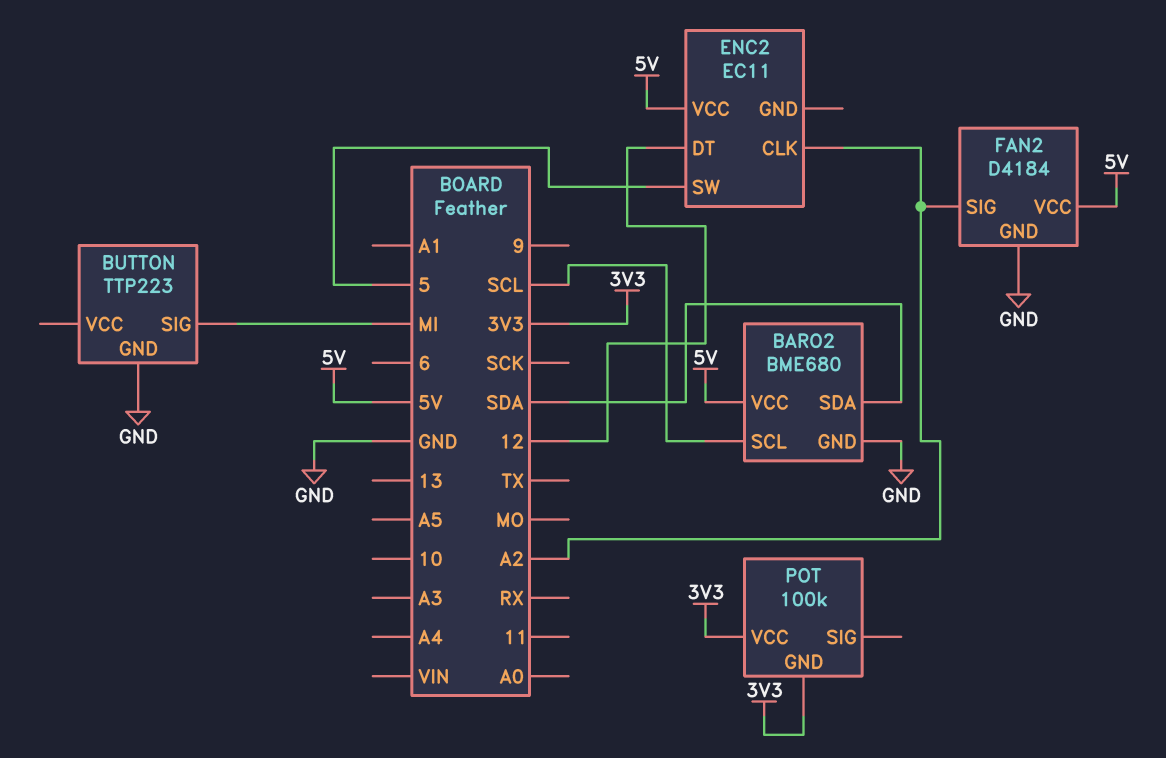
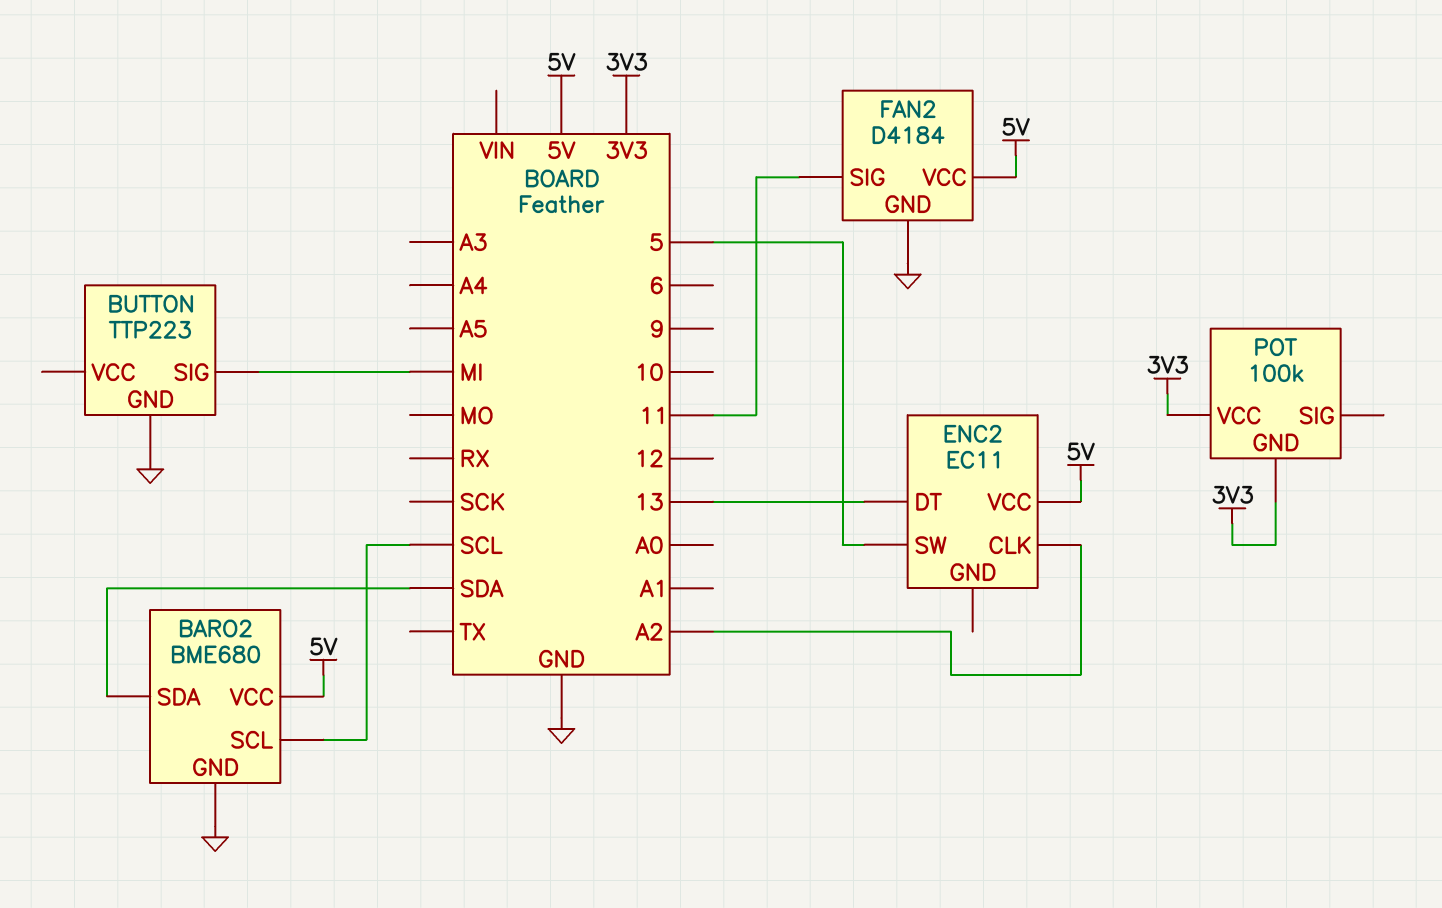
ENC2 pin DT: 12 -> 13
FAN2 pin SIG: A2 -> 11

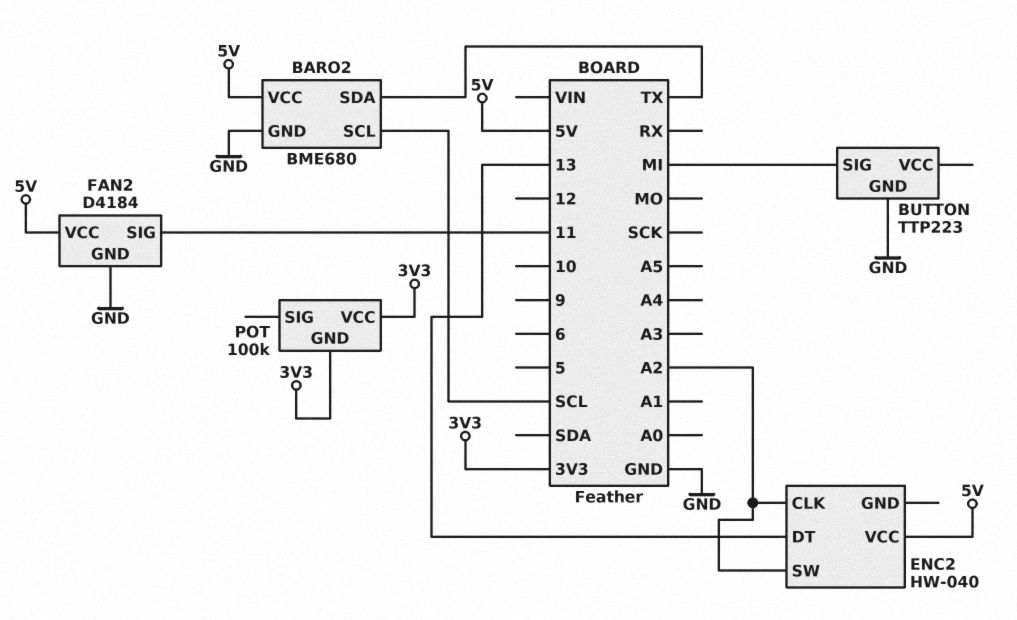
BARO2 pin SDA: SDA -> TX
ENC2: EC11 -> HW-040
ENC2 pin SW: 5 -> A2

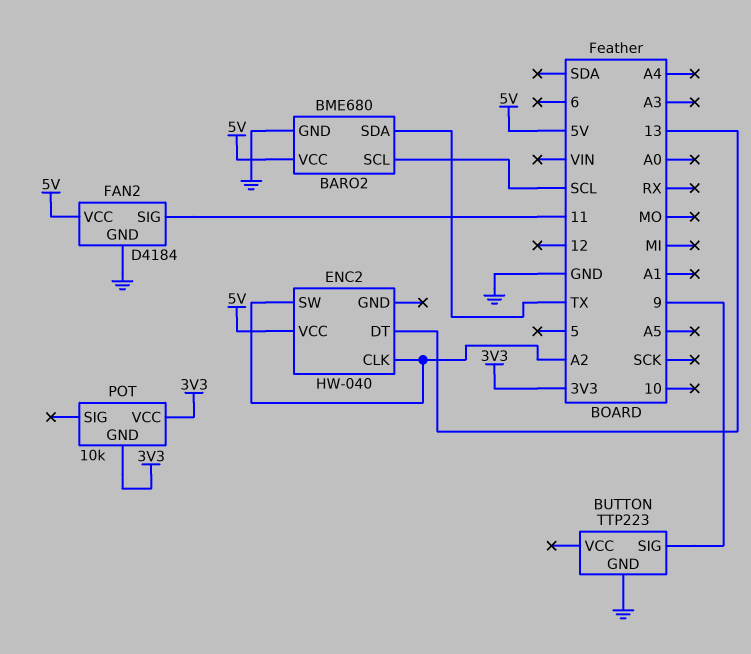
BUTTON pin SIG: MI -> 9
POT: 100k -> 10k

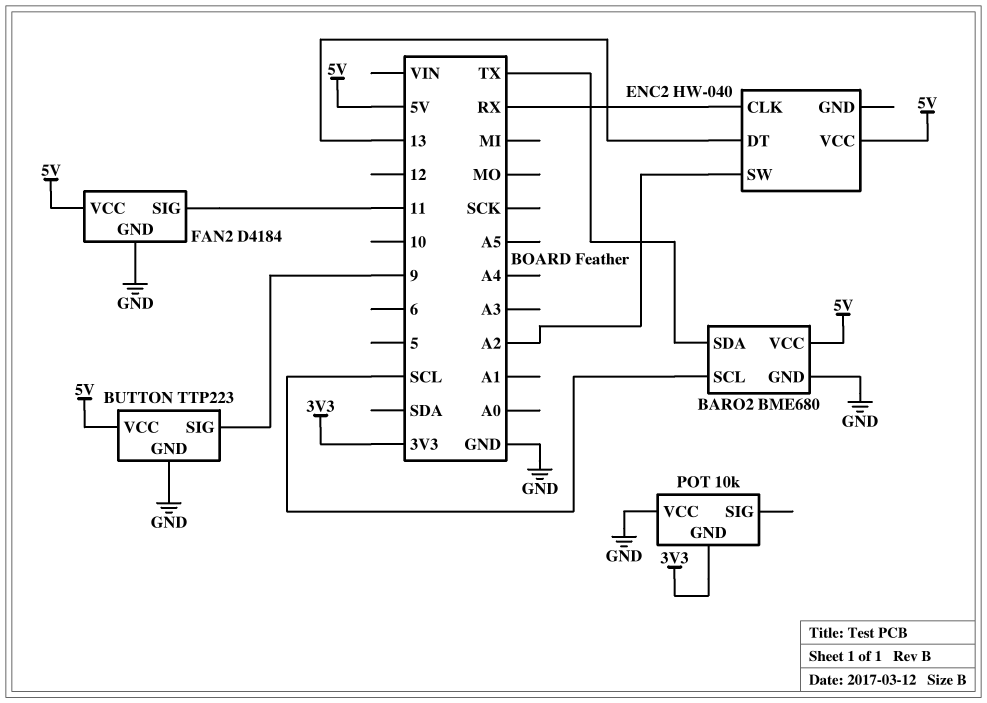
BUTTON pin VCC: none -> 5V
ENC2 pin CLK: A2 -> RX
POT pin VCC: 3V3 -> GND

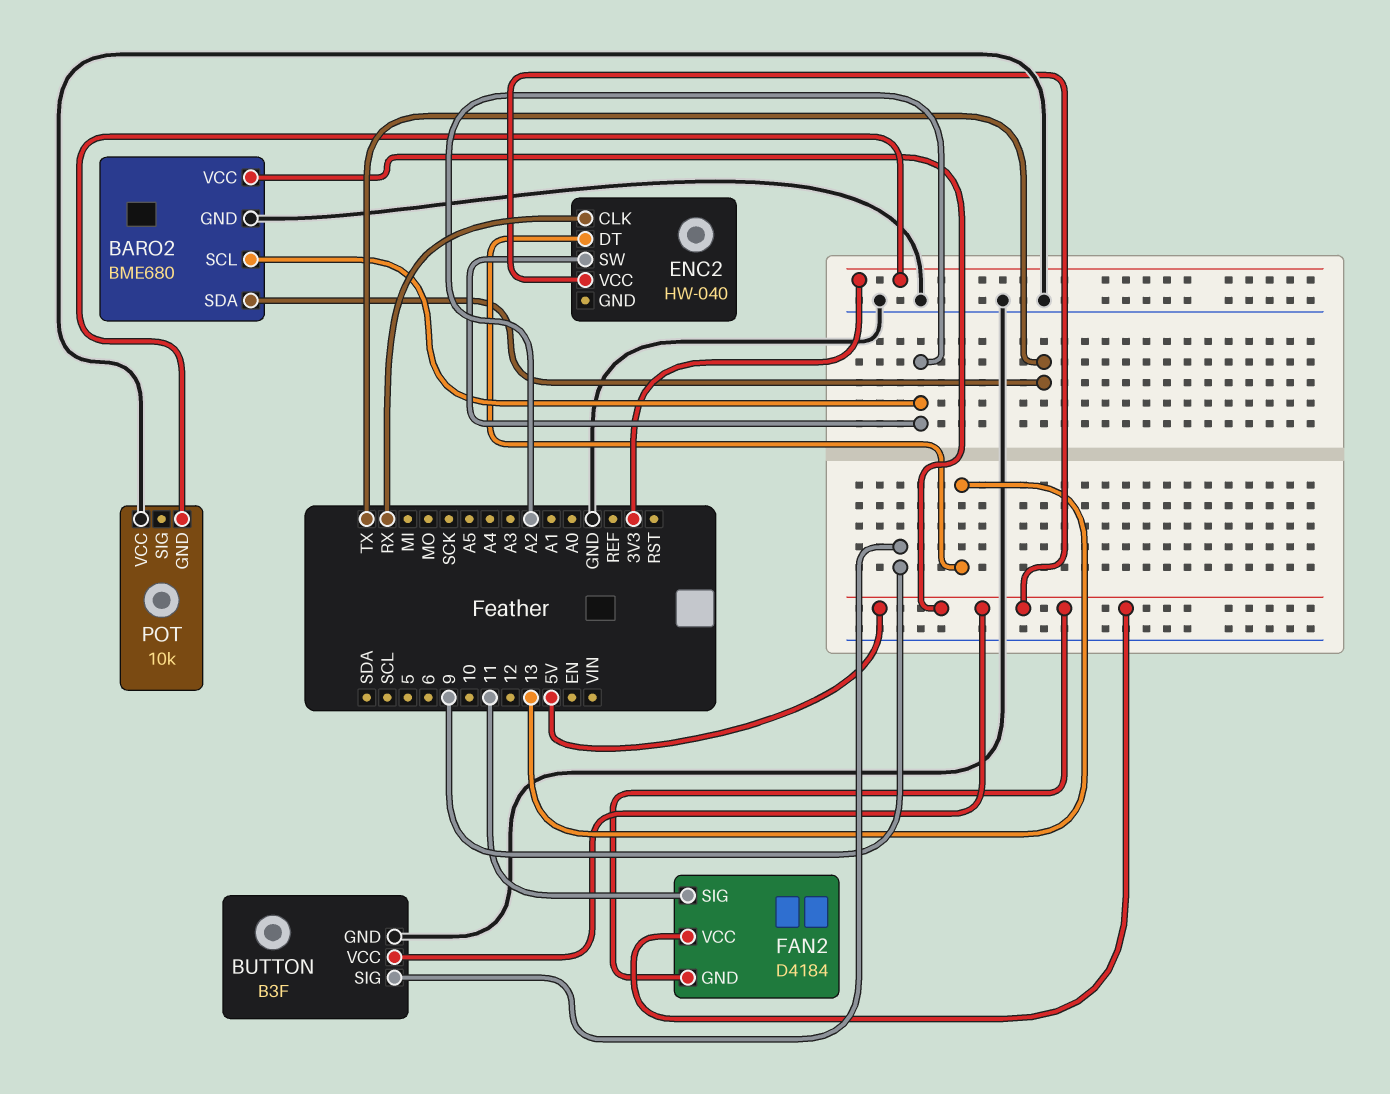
BARO2 pin SCL: SCL -> A2
BUTTON: TTP223 -> B3F
FAN2 pin GND: GND -> 5V

